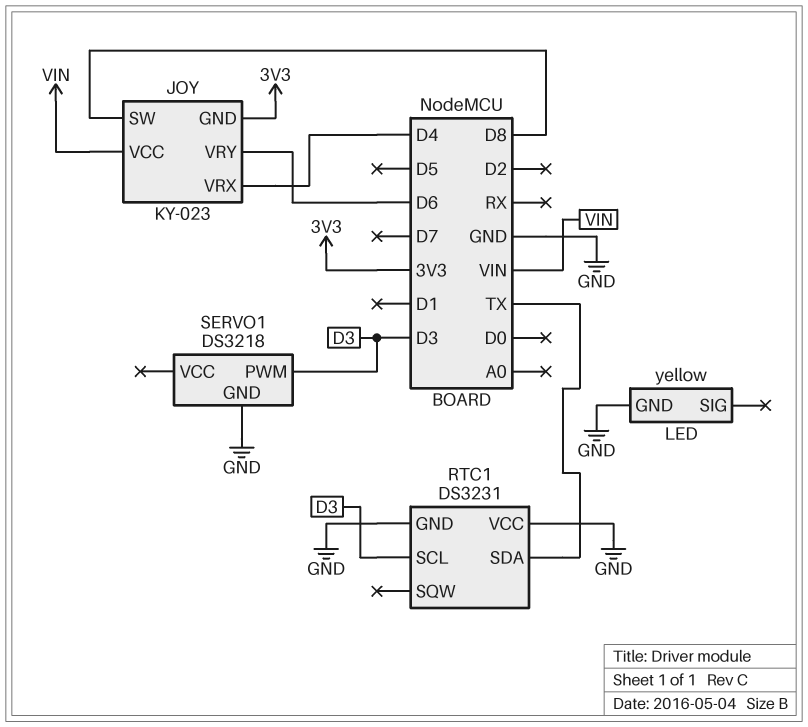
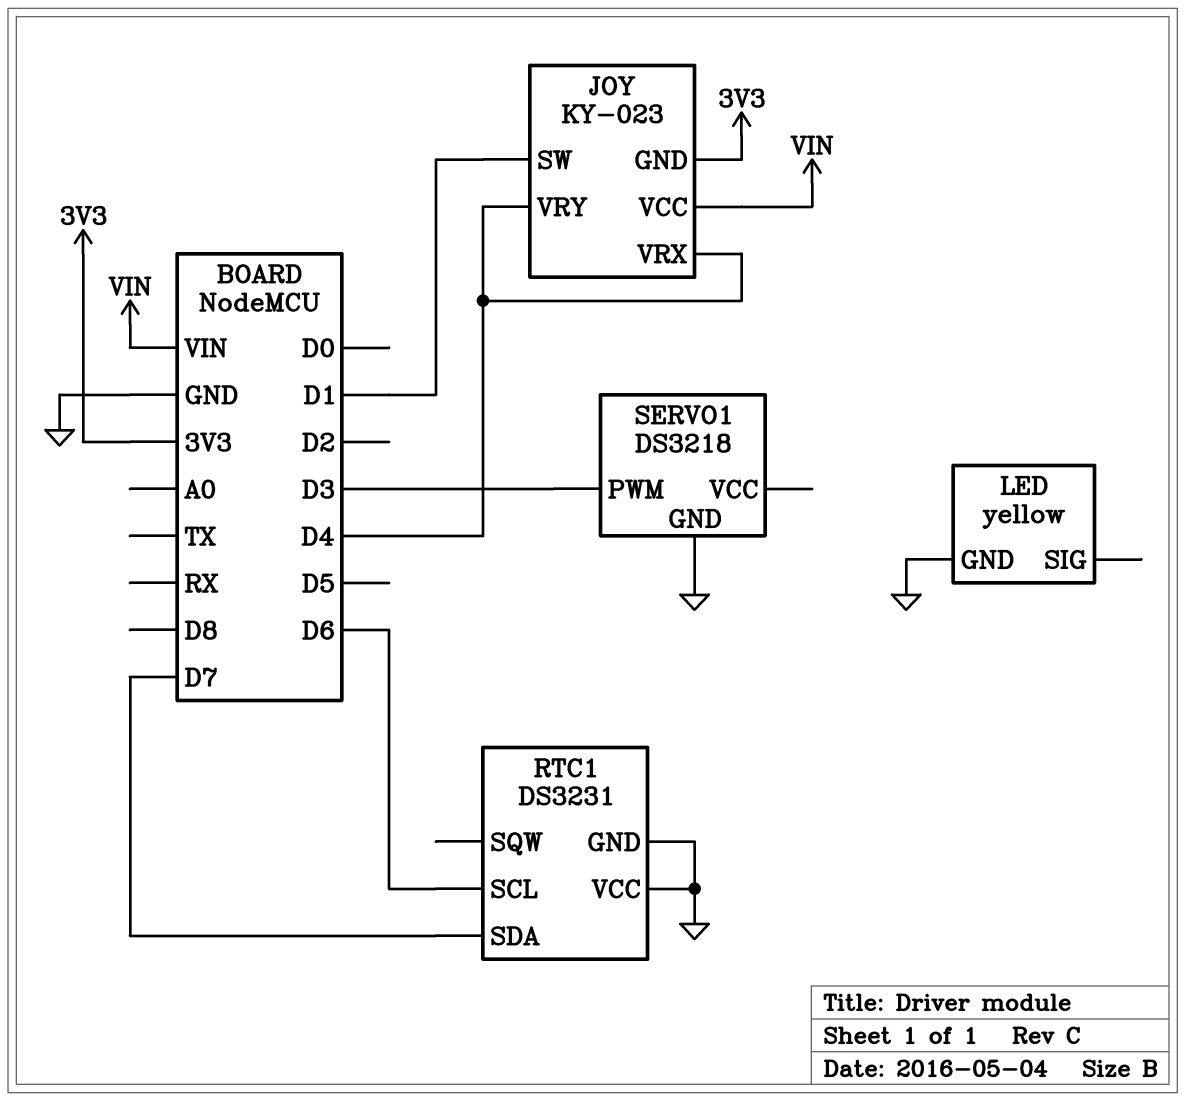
JOY pin SW: D8 -> D1
JOY pin VRY: D6 -> D4
RTC1 pin SCL: D3 -> D6
RTC1 pin SDA: TX -> D7

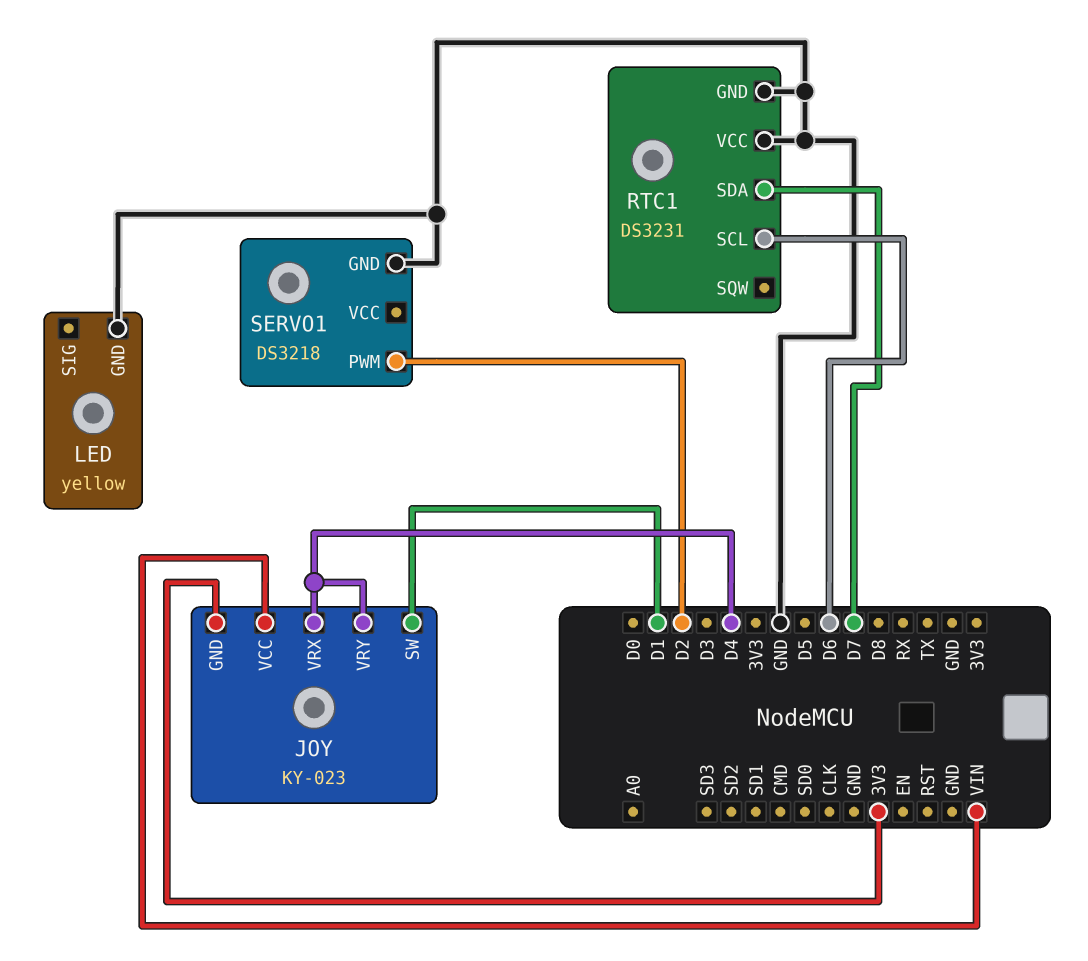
SERVO1 pin PWM: D3 -> D2

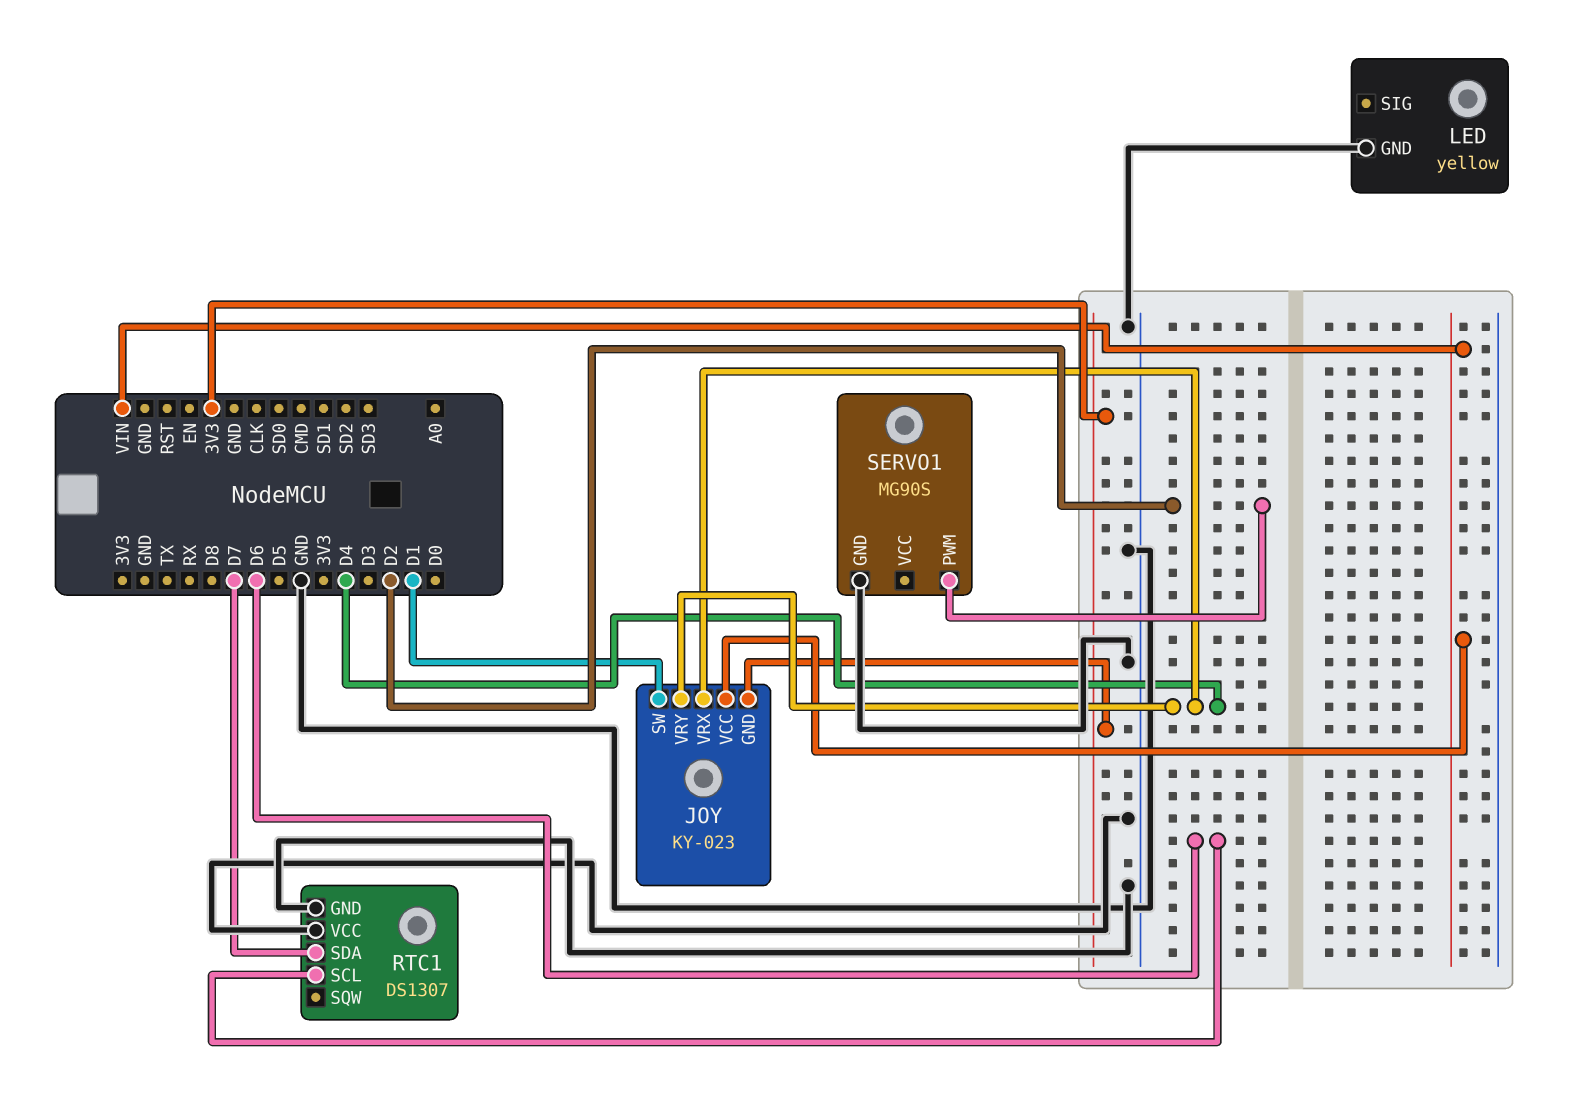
RTC1: DS3231 -> DS1307
SERVO1: DS3218 -> MG90S

